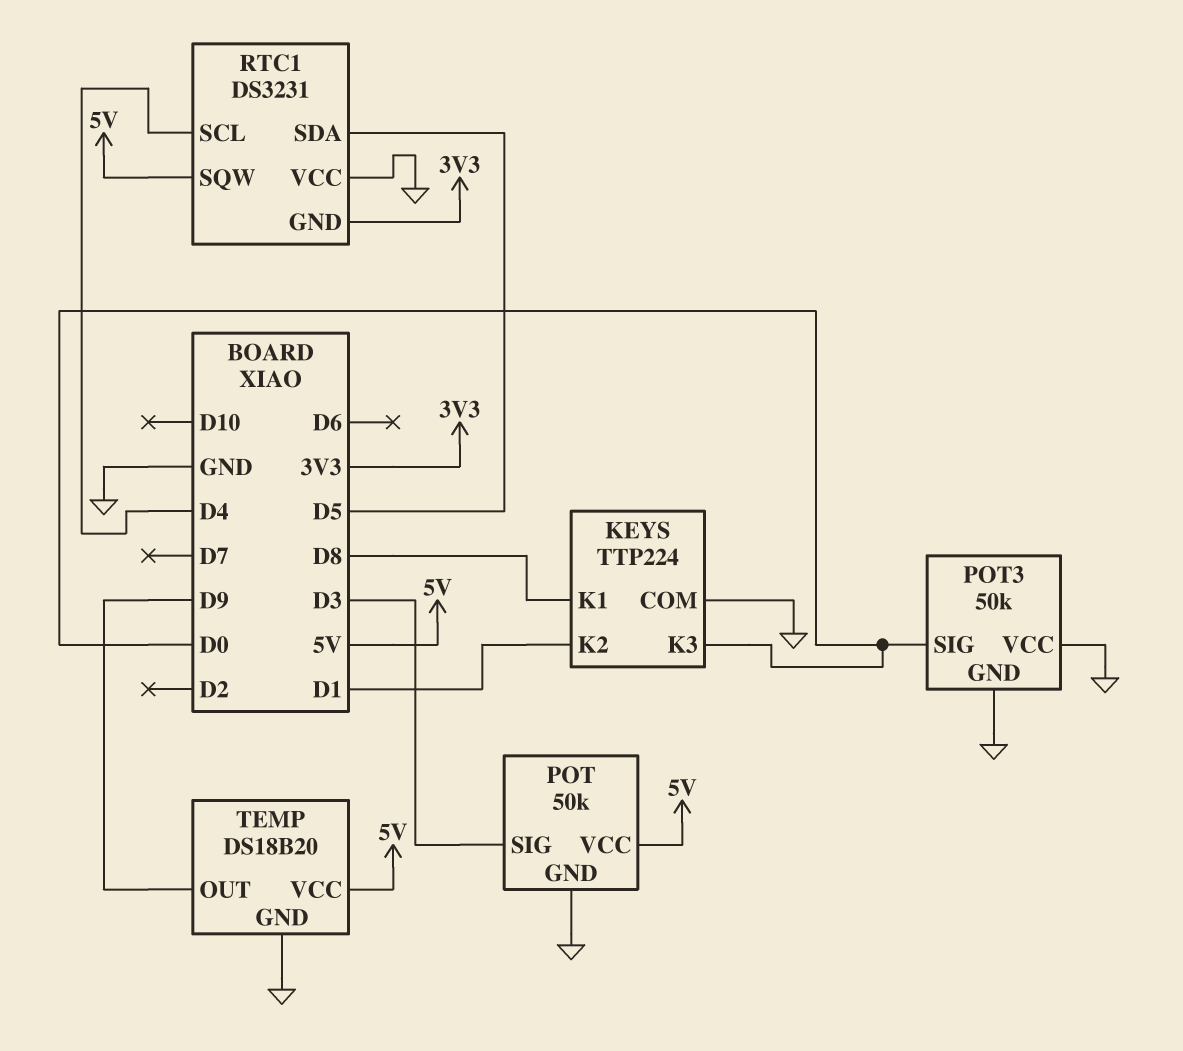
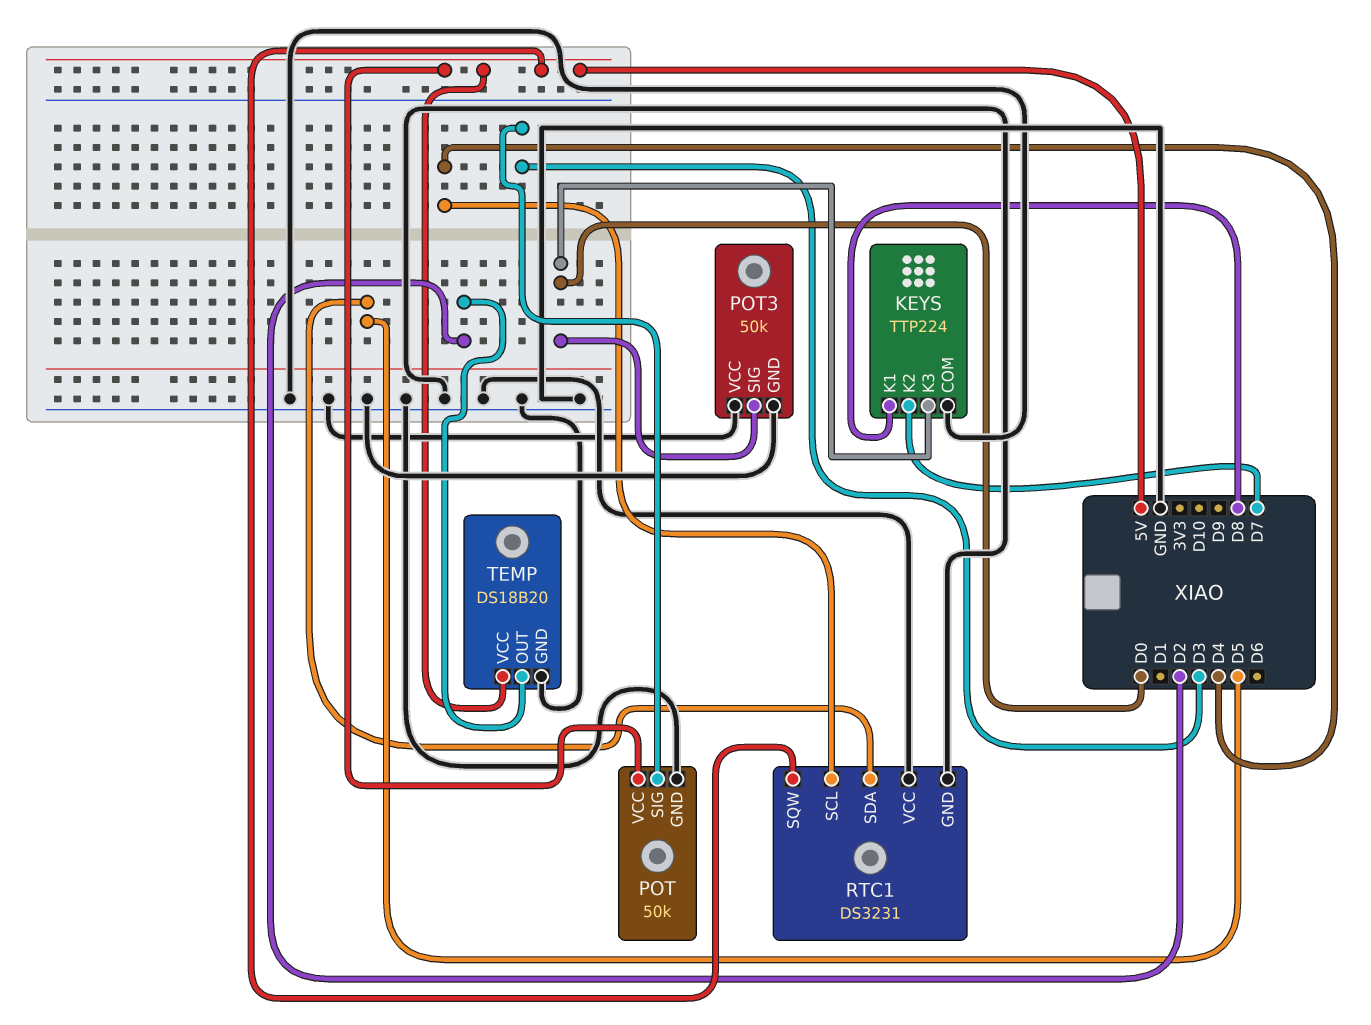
KEYS pin K2: D1 -> D7
RTC1 pin GND: 3V3 -> GND
TEMP pin OUT: D9 -> D2

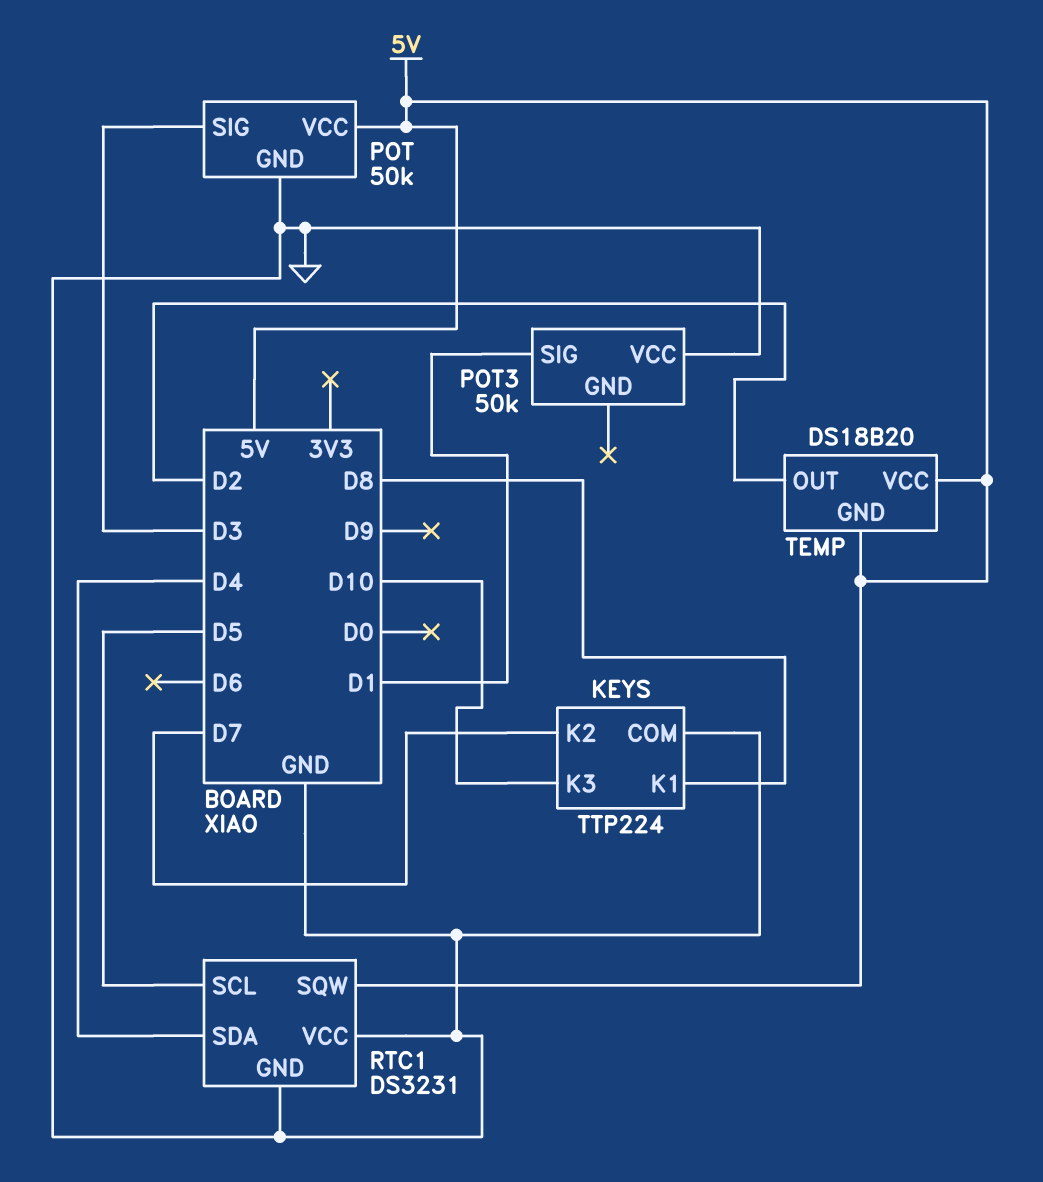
KEYS pin K3: D0 -> D10
POT3 pin GND: GND -> none
POT3 pin SIG: D0 -> D1
RTC1 pin SCL: D4 -> D5
RTC1 pin SDA: D5 -> D4
TEMP pin GND: GND -> 5V

